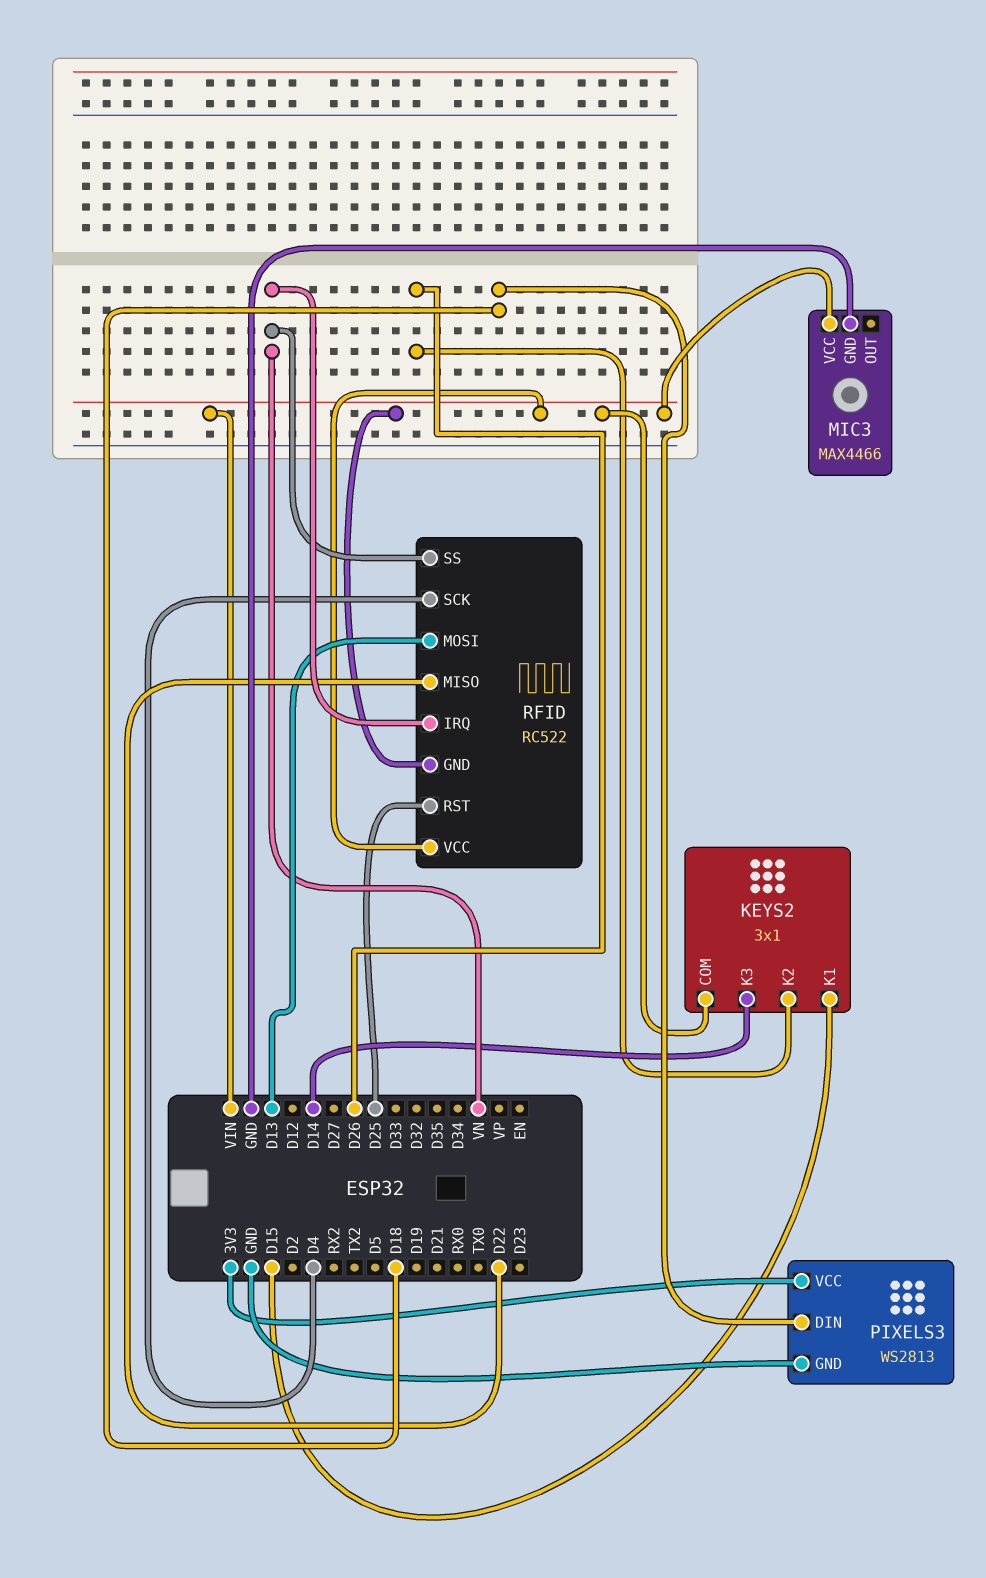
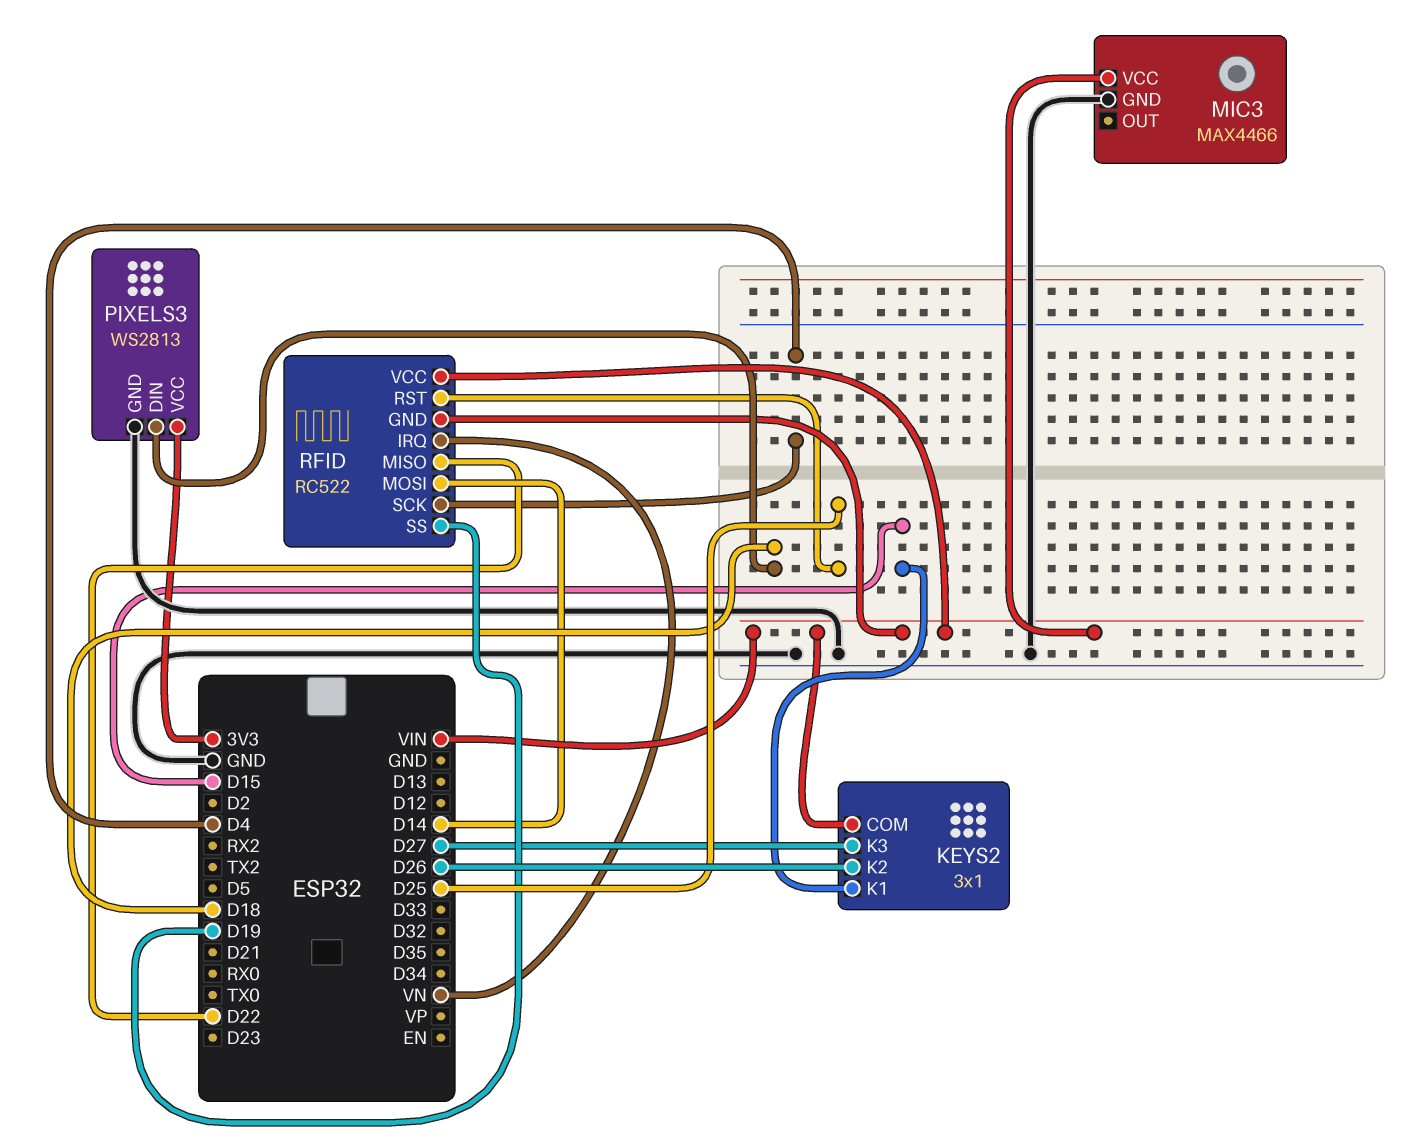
KEYS2 pin K3: D14 -> D27
RFID pin MOSI: D13 -> D14
RFID pin SS: VN -> D19

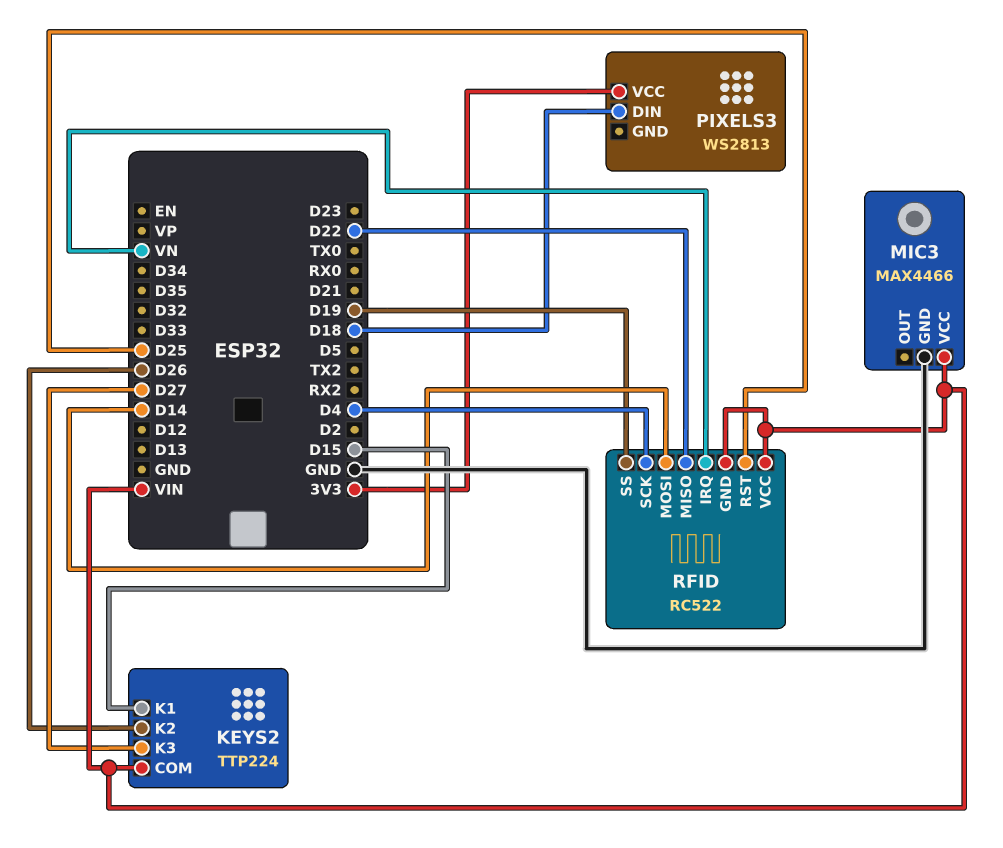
KEYS2: 3x1 -> TTP224
PIXELS3 pin GND: GND -> none

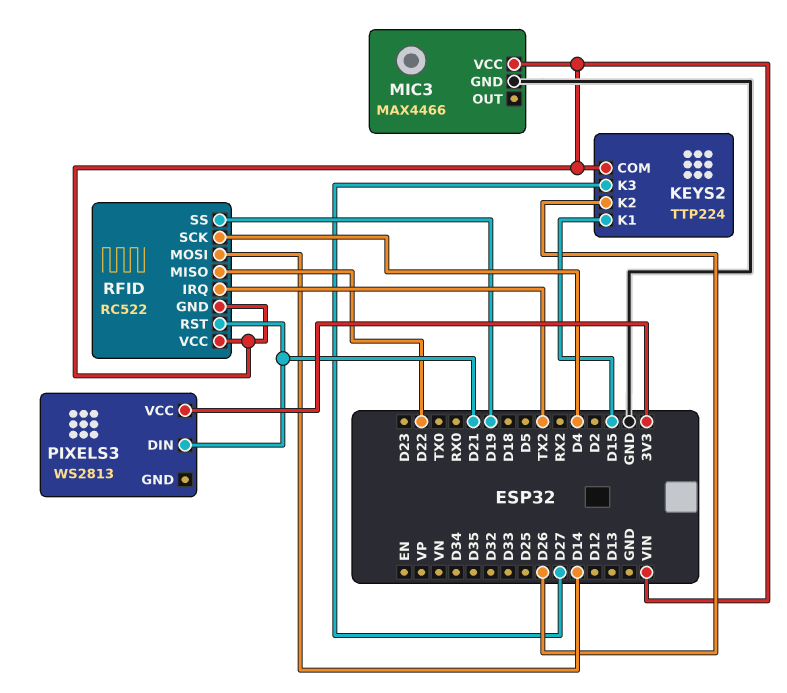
PIXELS3 pin DIN: D18 -> D21
RFID pin IRQ: VN -> TX2
RFID pin RST: D25 -> D21

